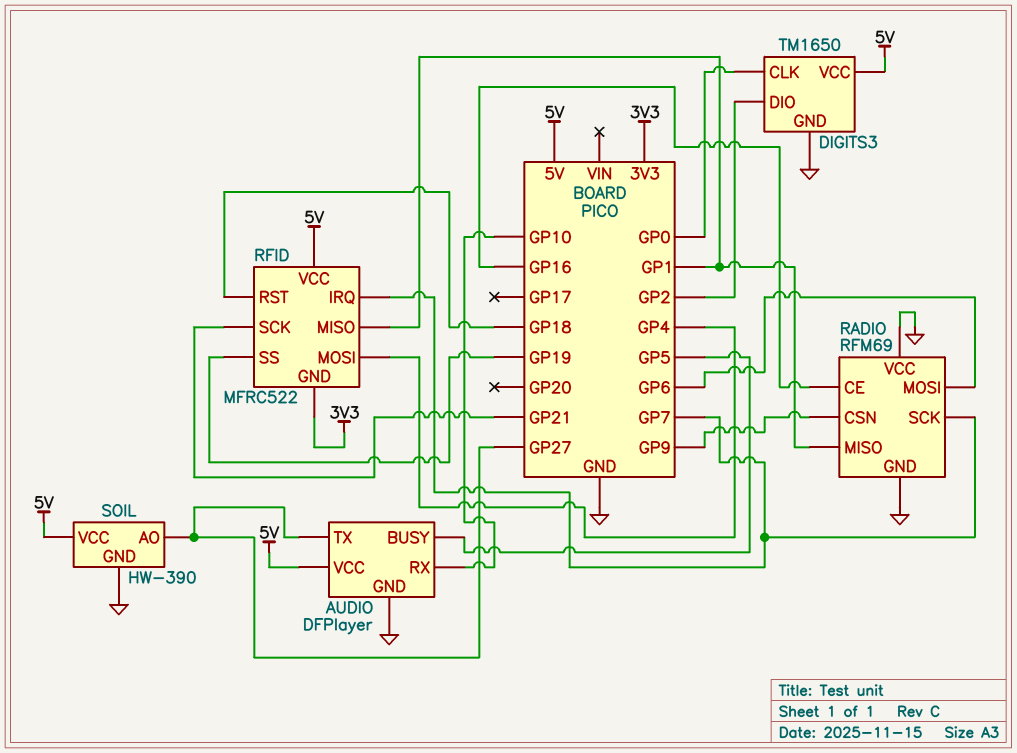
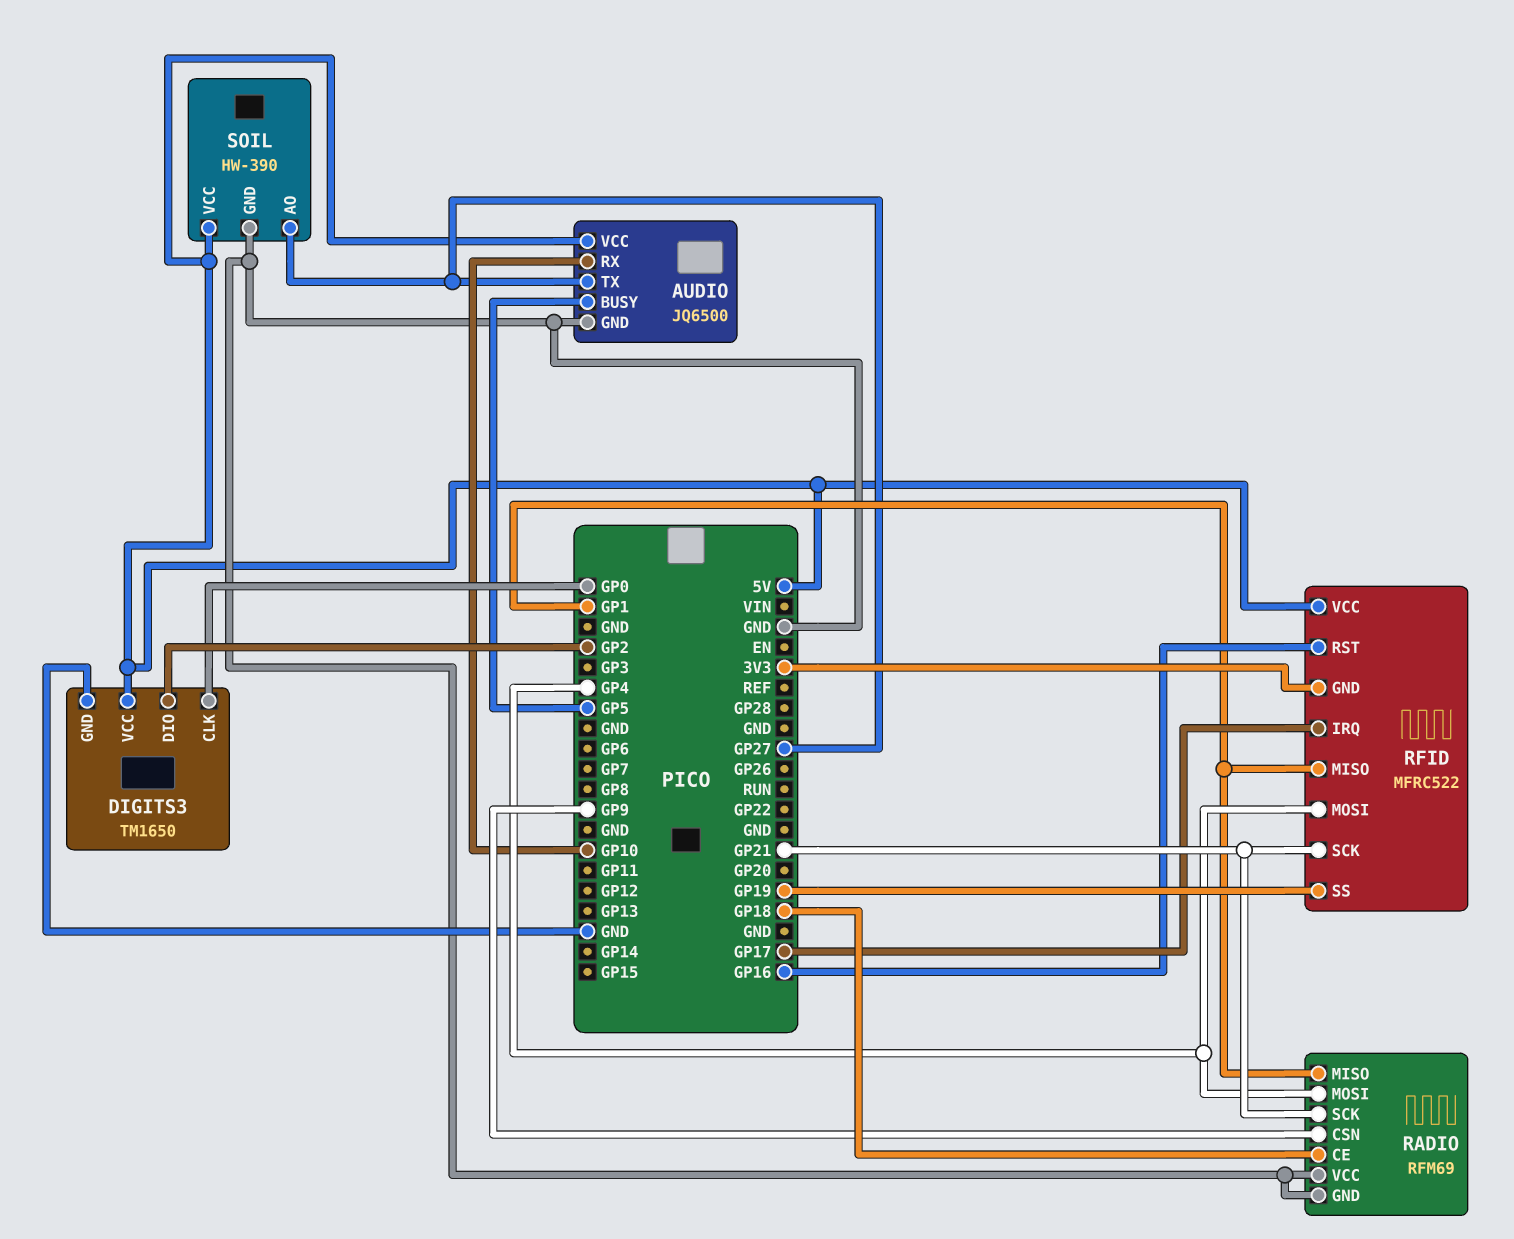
AUDIO: DFPlayer -> JQ6500
RADIO pin CE: GP16 -> GP18
RADIO pin MOSI: GP6 -> GP4
RADIO pin SCK: GP7 -> GP21
RFID pin IRQ: GP7 -> GP17
RFID pin RST: GP18 -> GP16

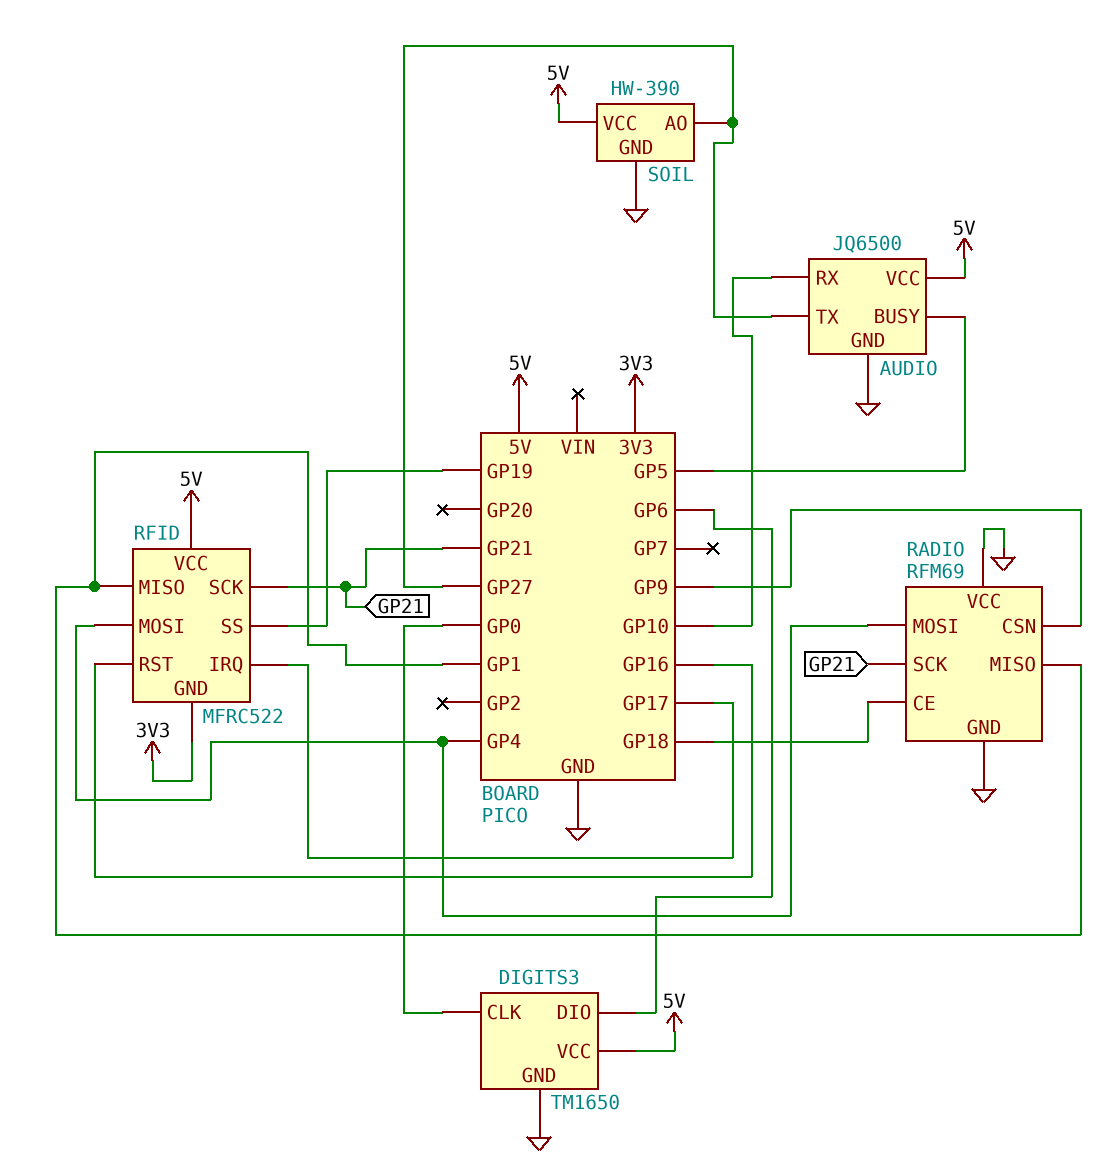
DIGITS3 pin DIO: GP2 -> GP6

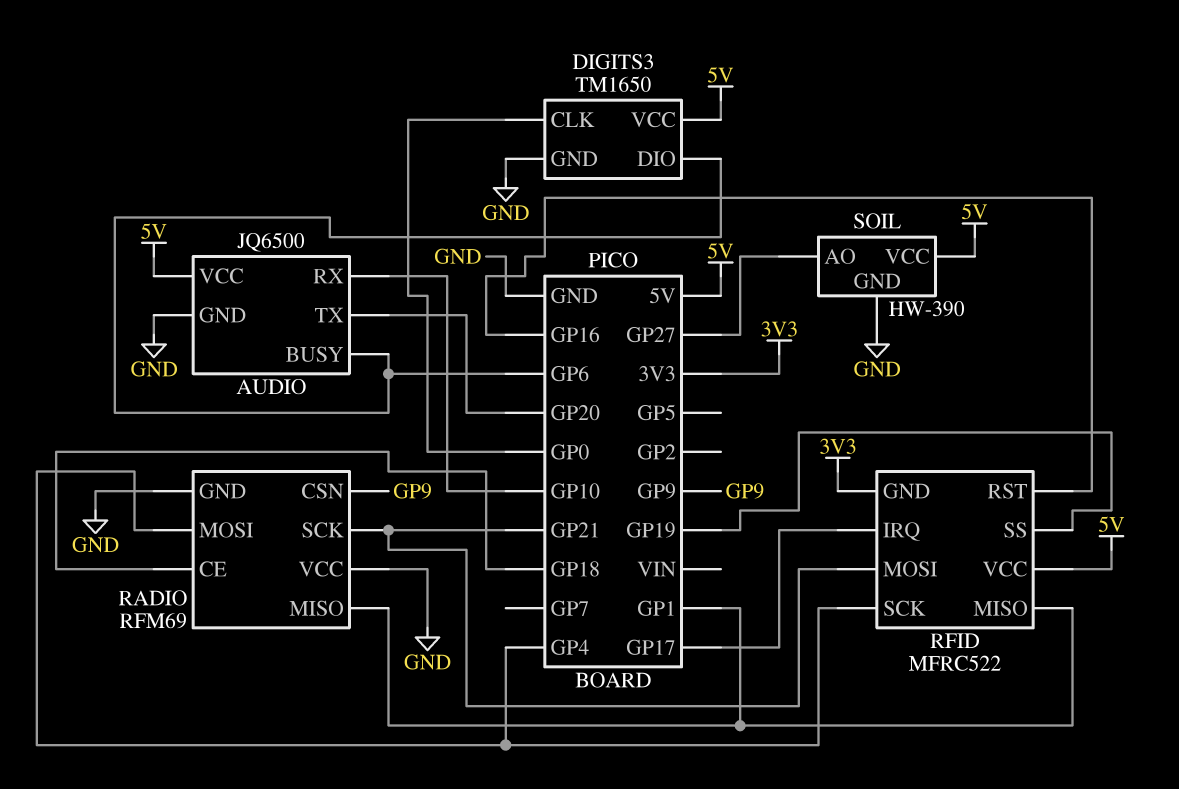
AUDIO pin BUSY: GP5 -> GP6
AUDIO pin TX: GP27 -> GP20
RFID pin MOSI: GP4 -> GP21
RFID pin SCK: GP21 -> GP4

